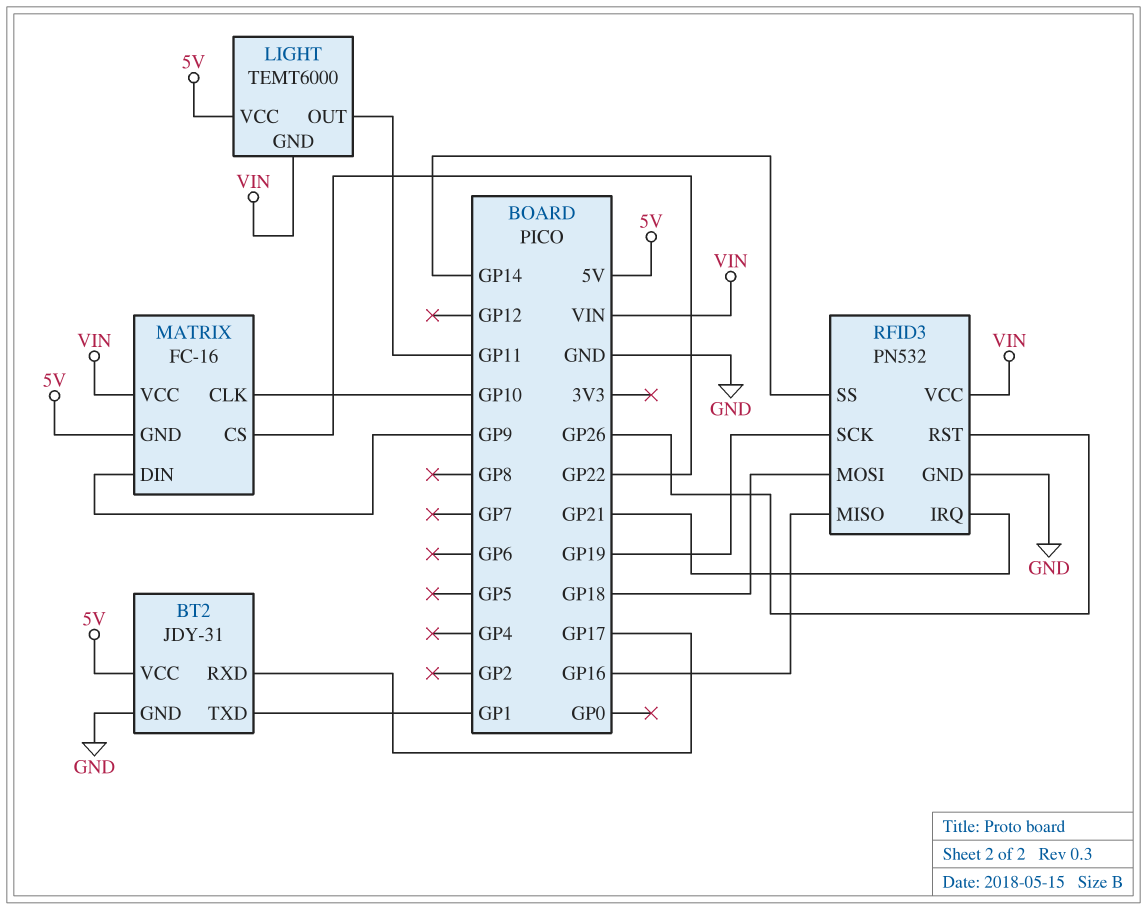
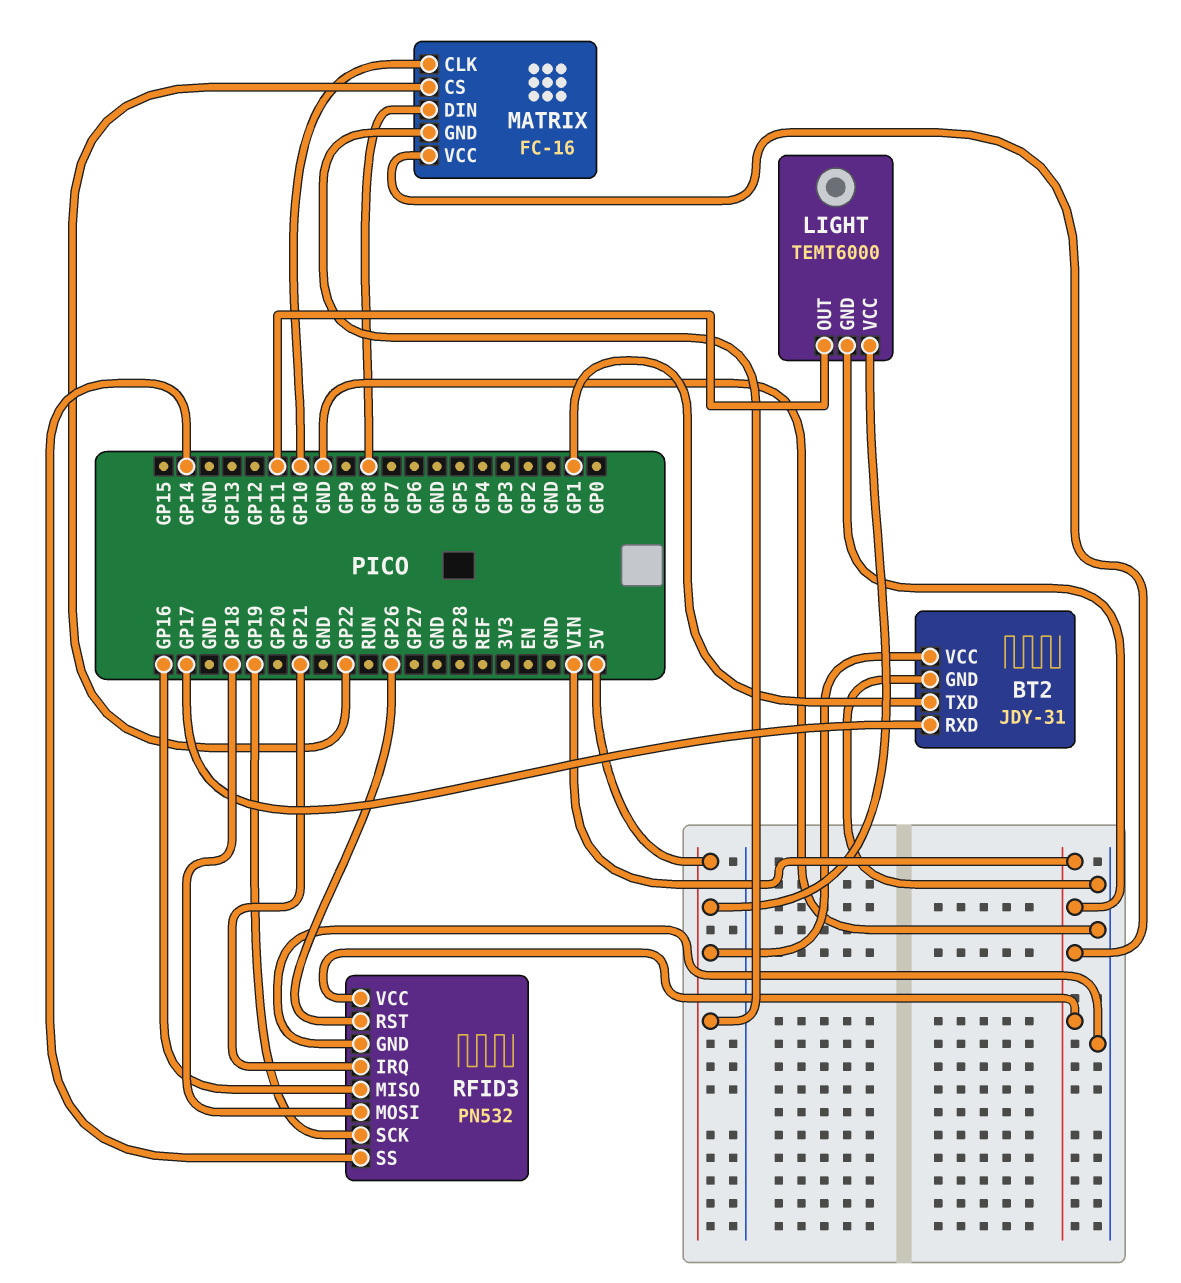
MATRIX pin DIN: GP9 -> GP8

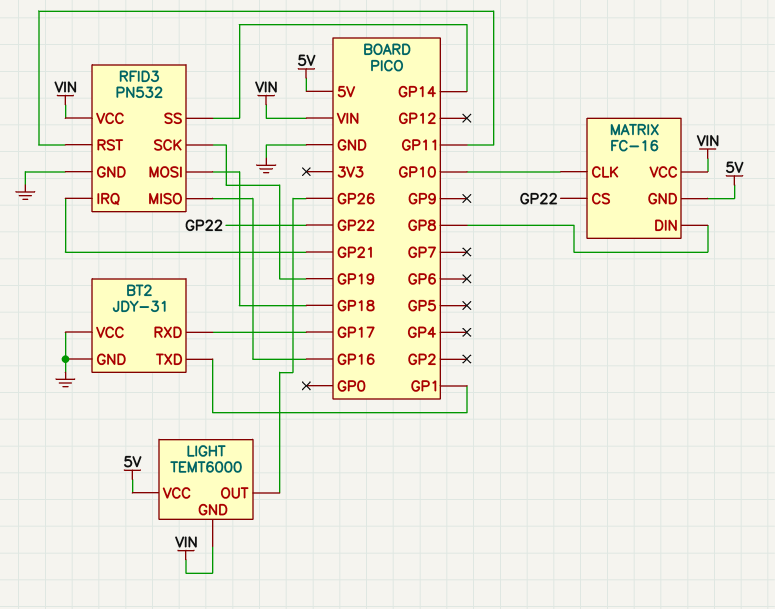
BT2 pin VCC: 5V -> GND
LIGHT pin OUT: GP11 -> GP26
RFID3 pin RST: GP26 -> GP11

